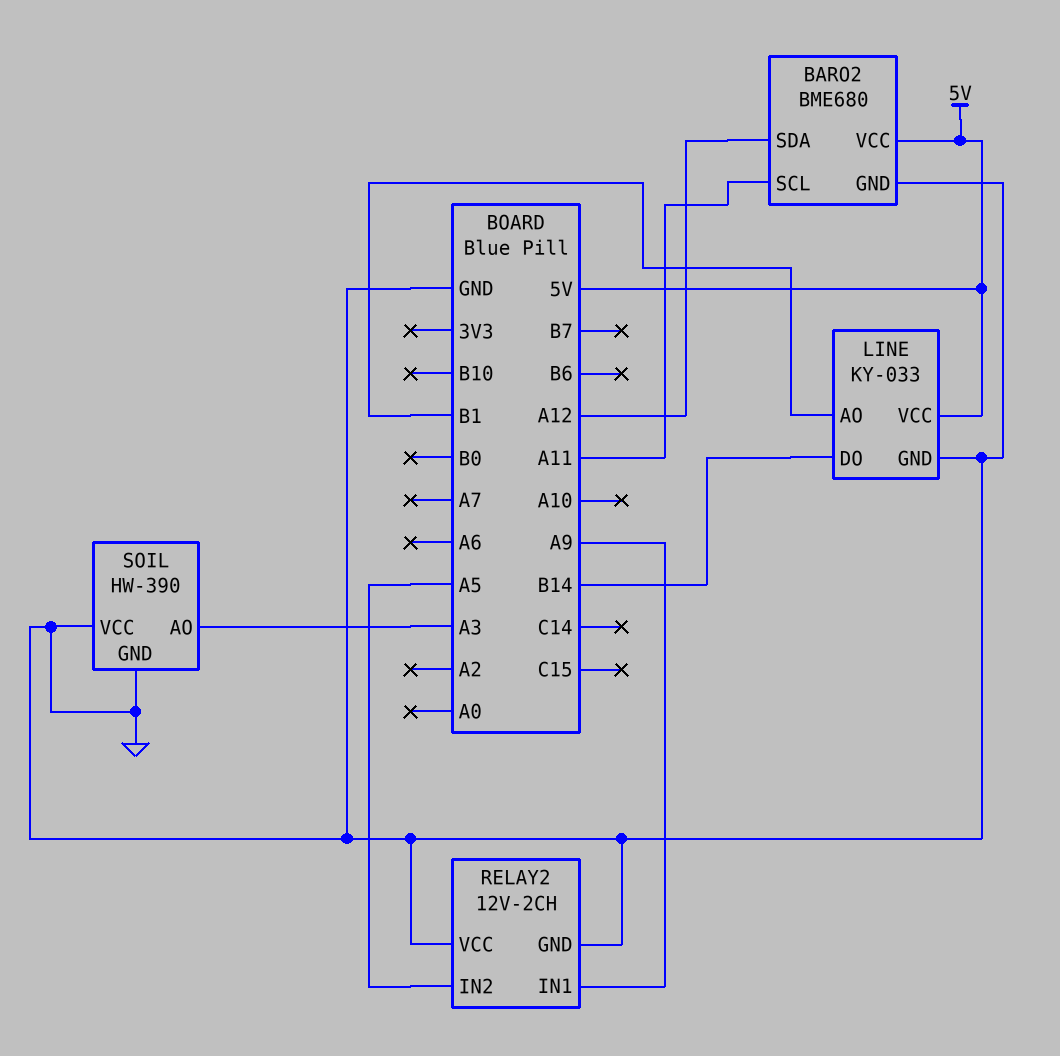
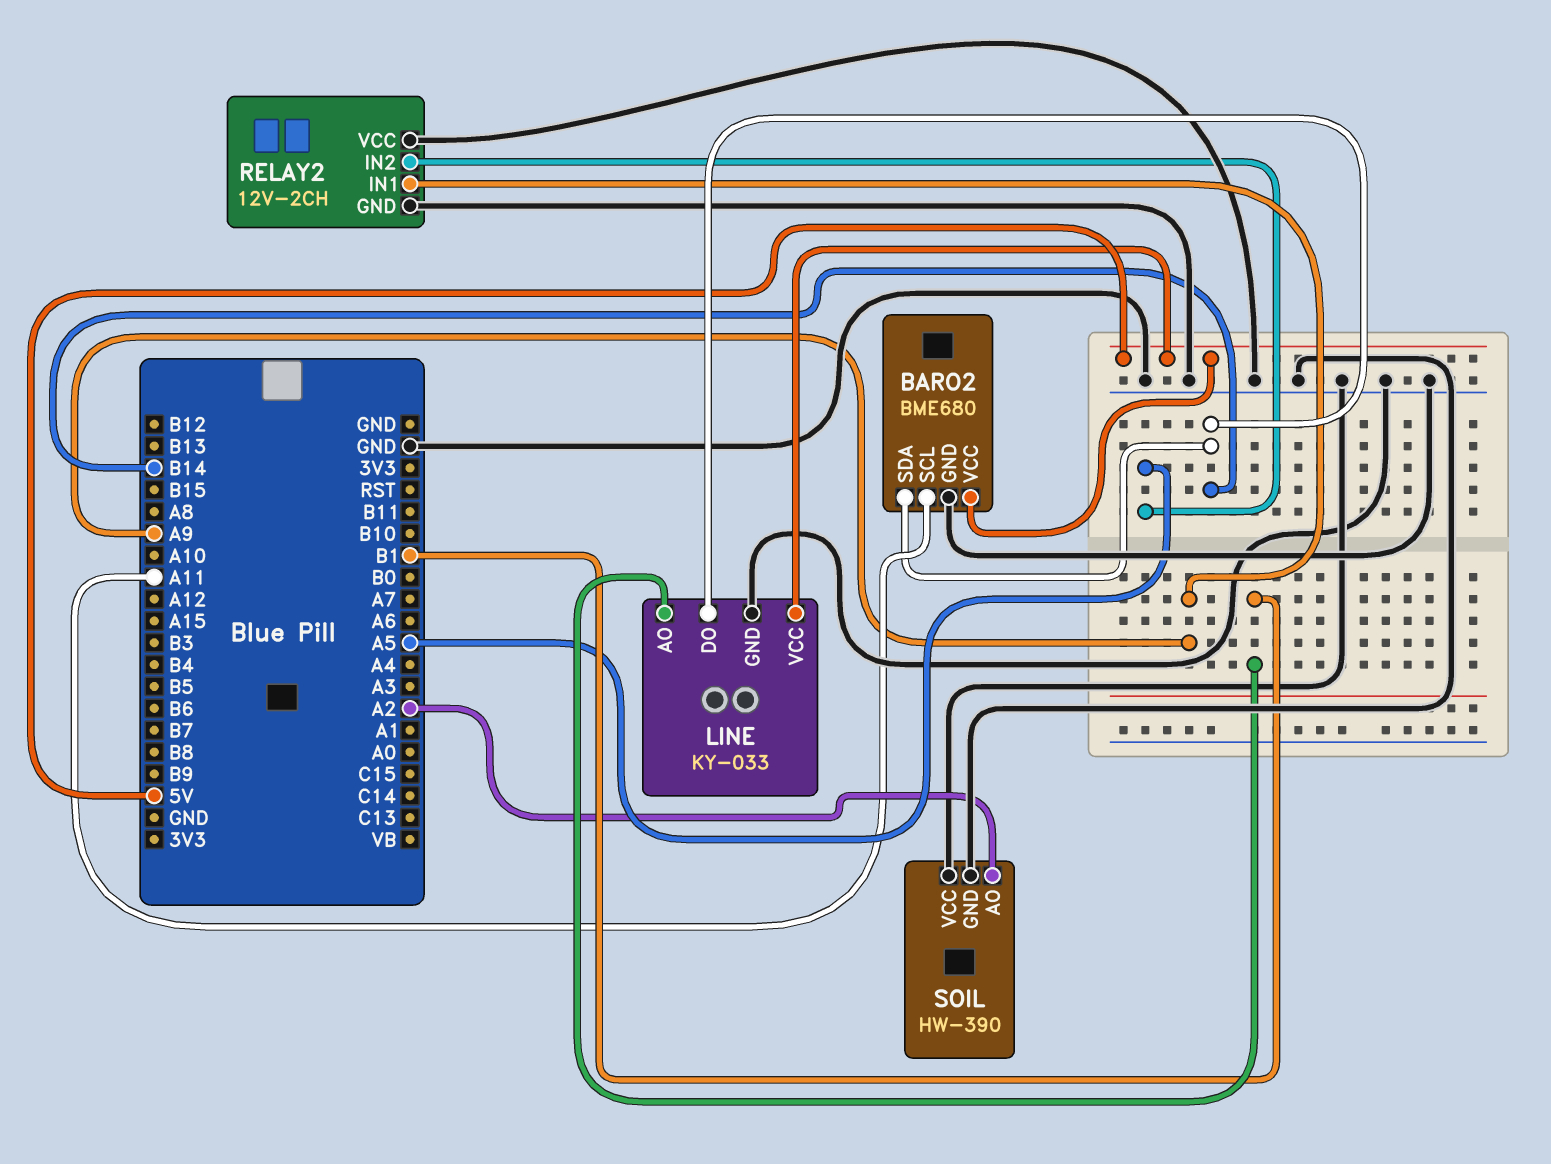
BARO2 pin SDA: A12 -> B14
SOIL pin AO: A3 -> A2

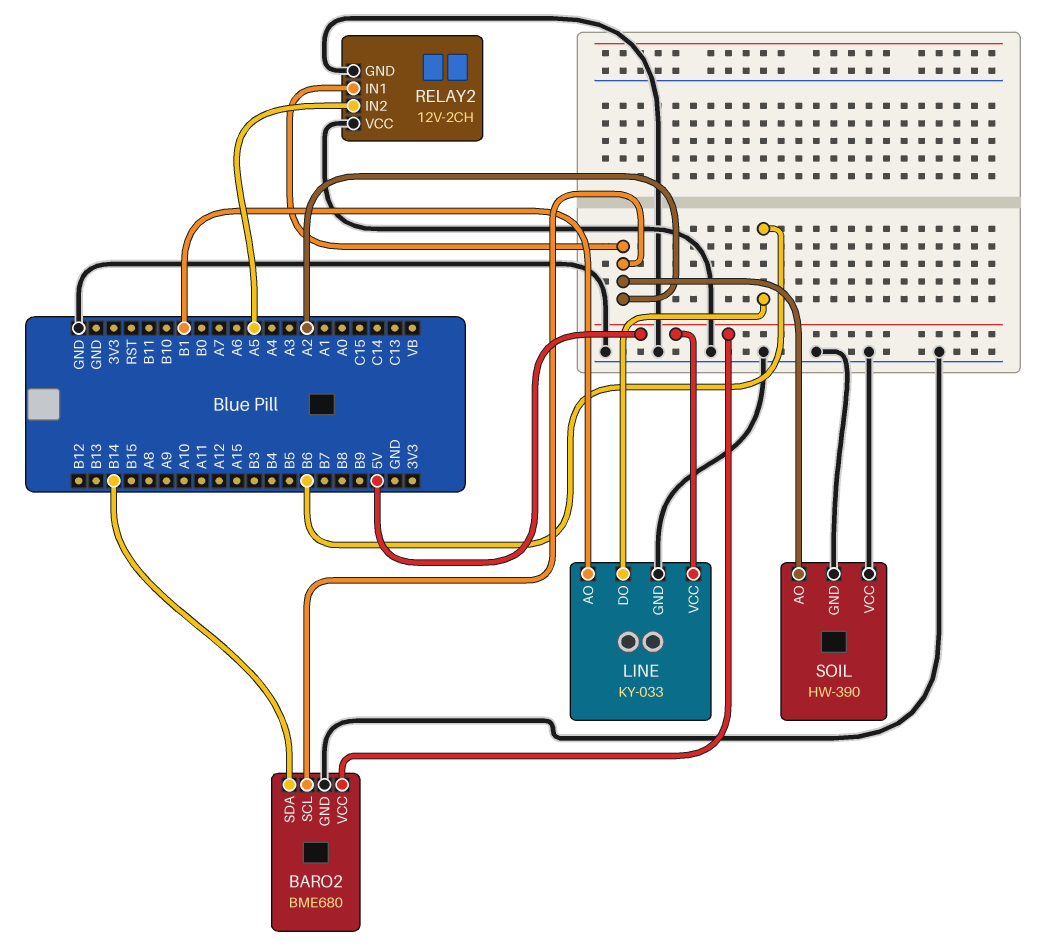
BARO2 pin SCL: A11 -> A2
LINE pin DO: B14 -> B6
RELAY2 pin IN1: A9 -> A2

